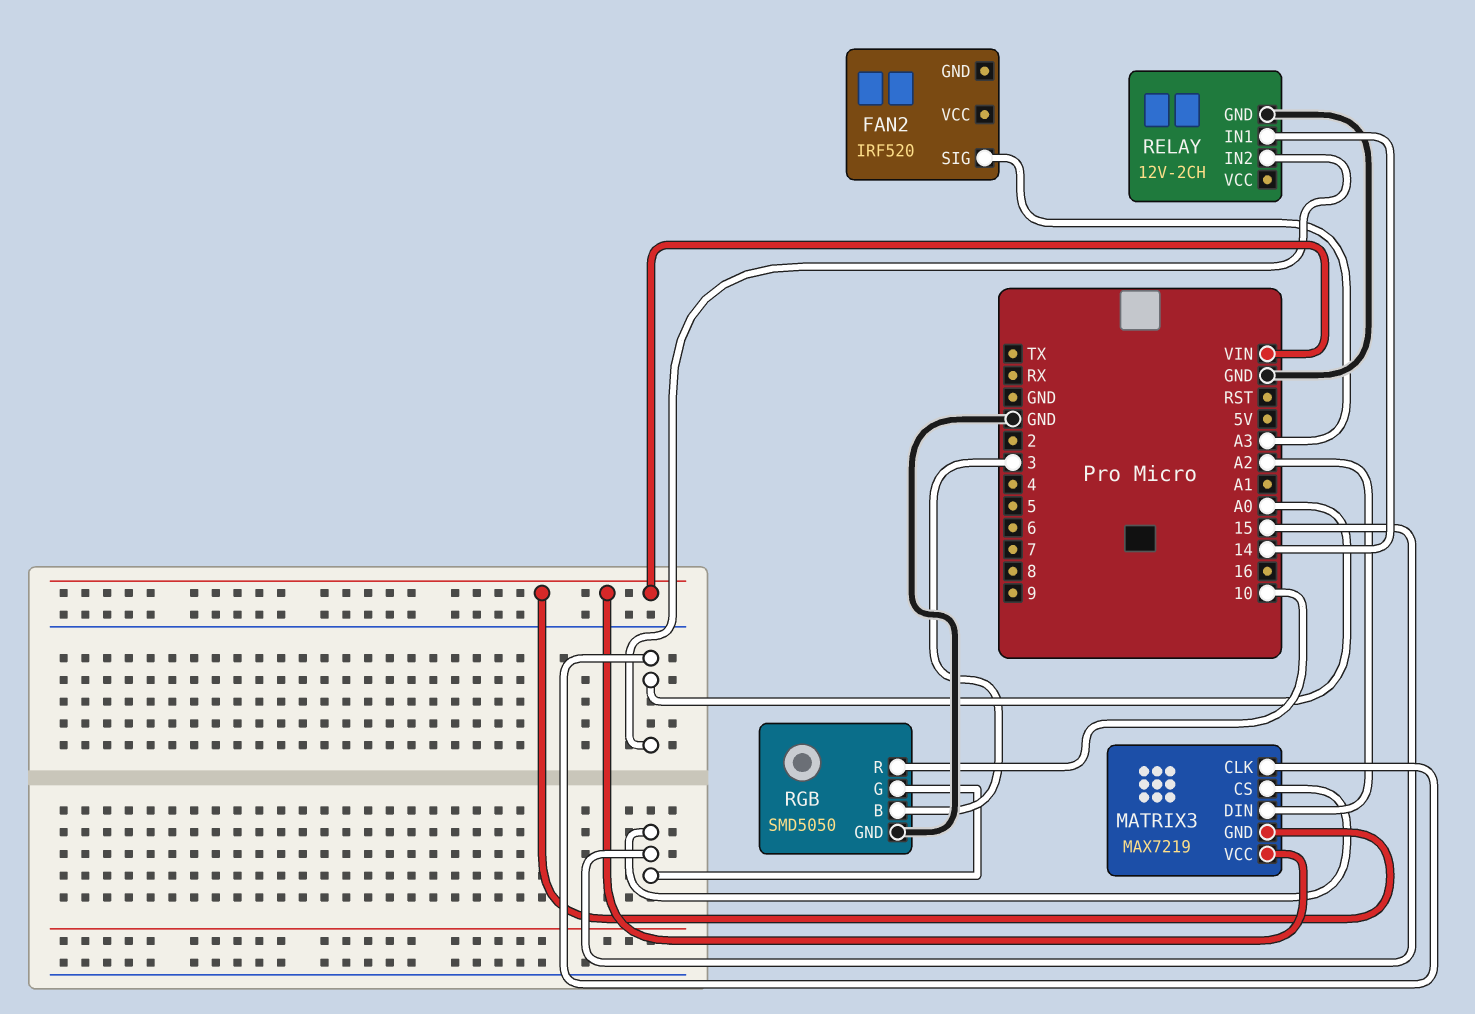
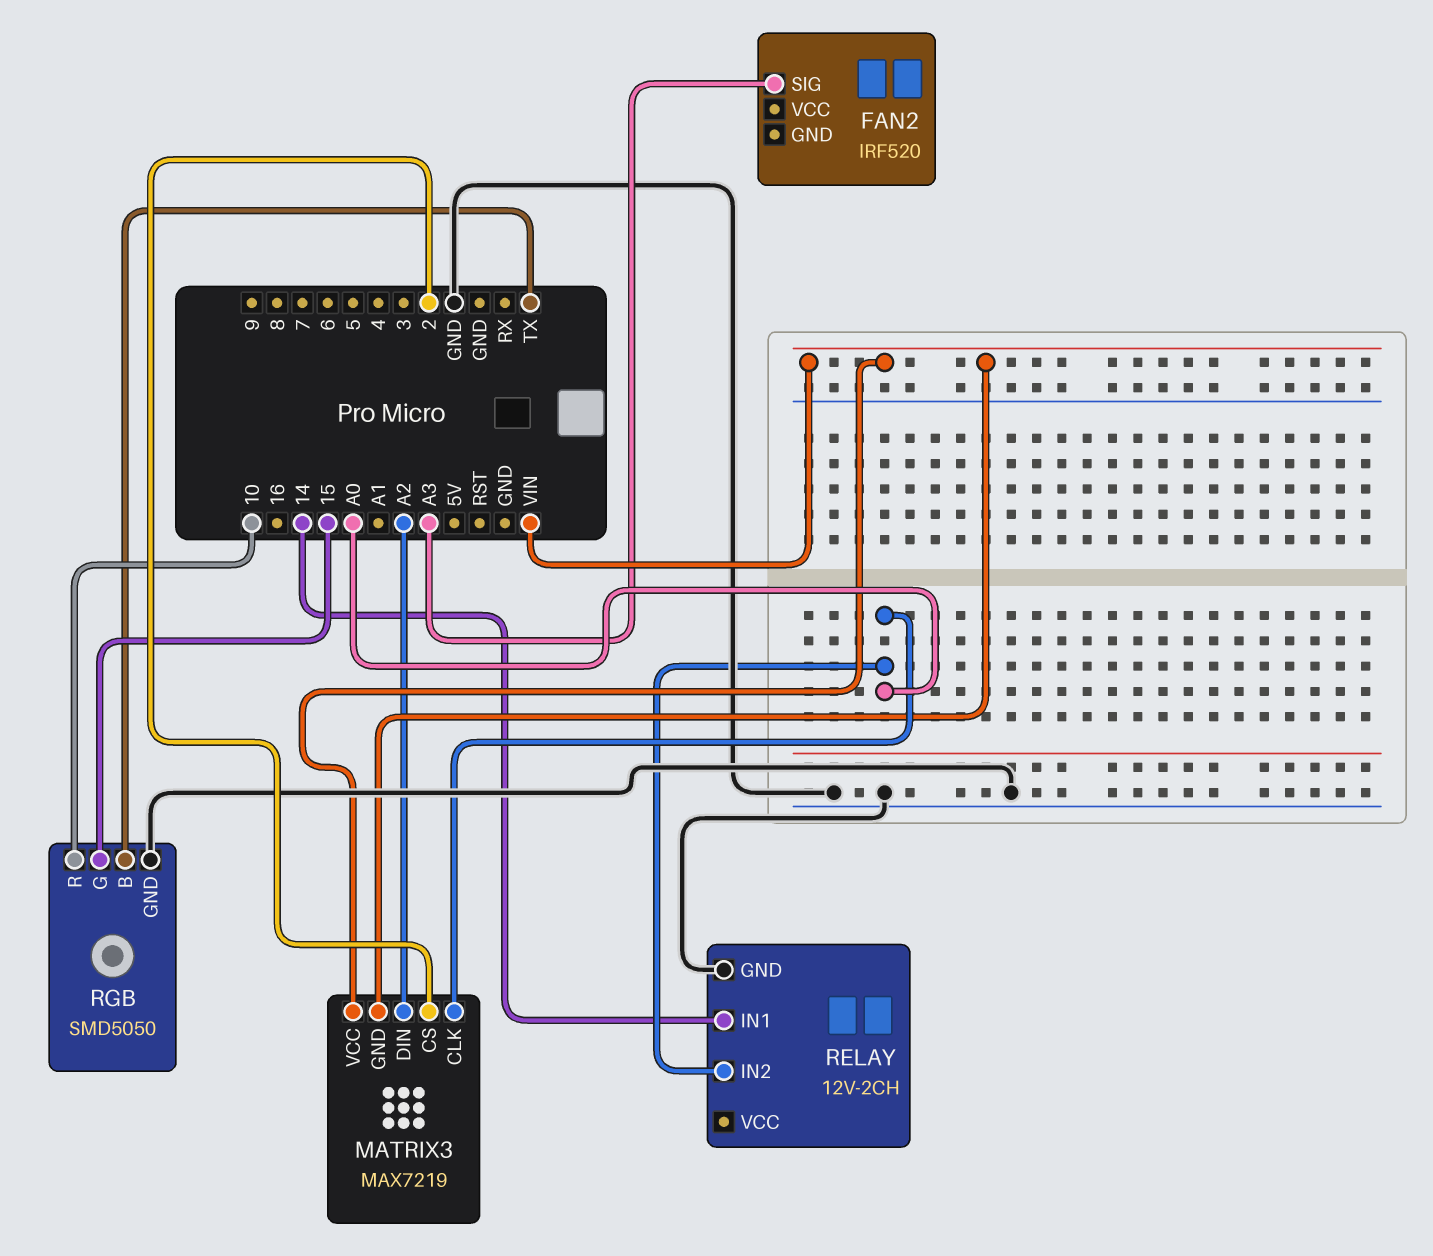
MATRIX3 pin CS: 15 -> 2
RGB pin B: 3 -> TX

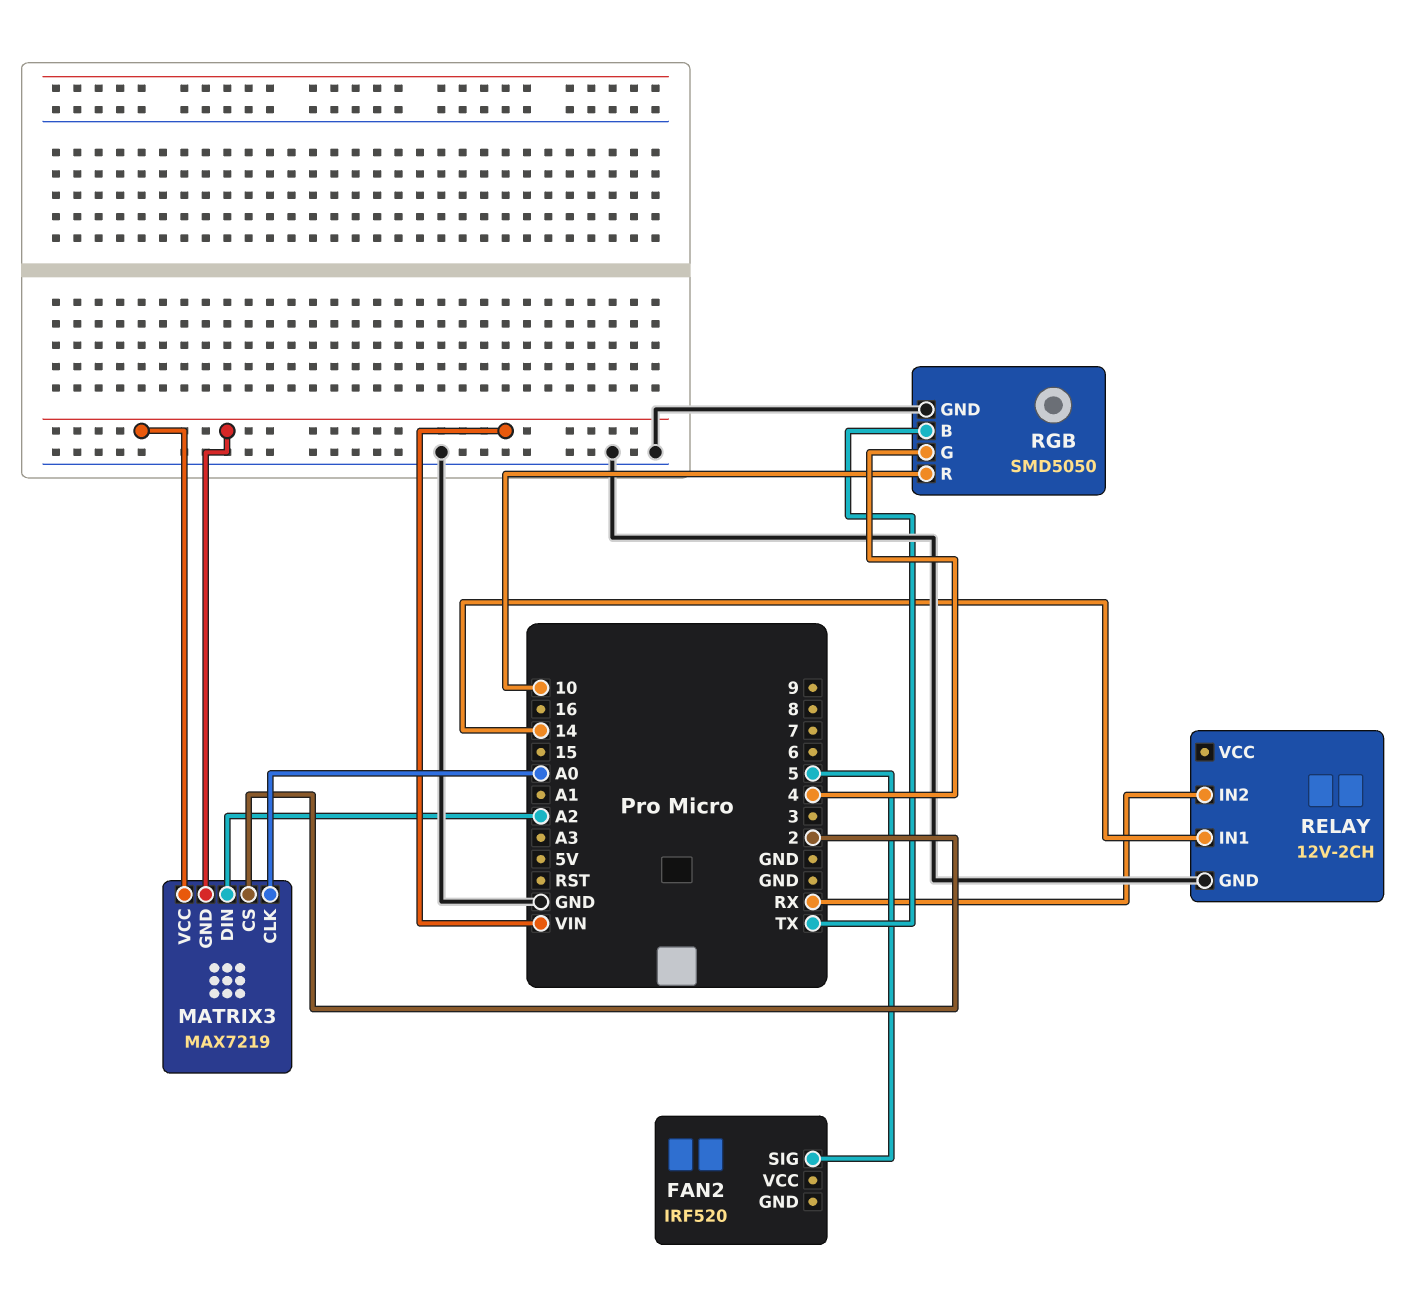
FAN2 pin SIG: A3 -> 5
RELAY pin IN2: A0 -> RX
RGB pin G: 15 -> 4

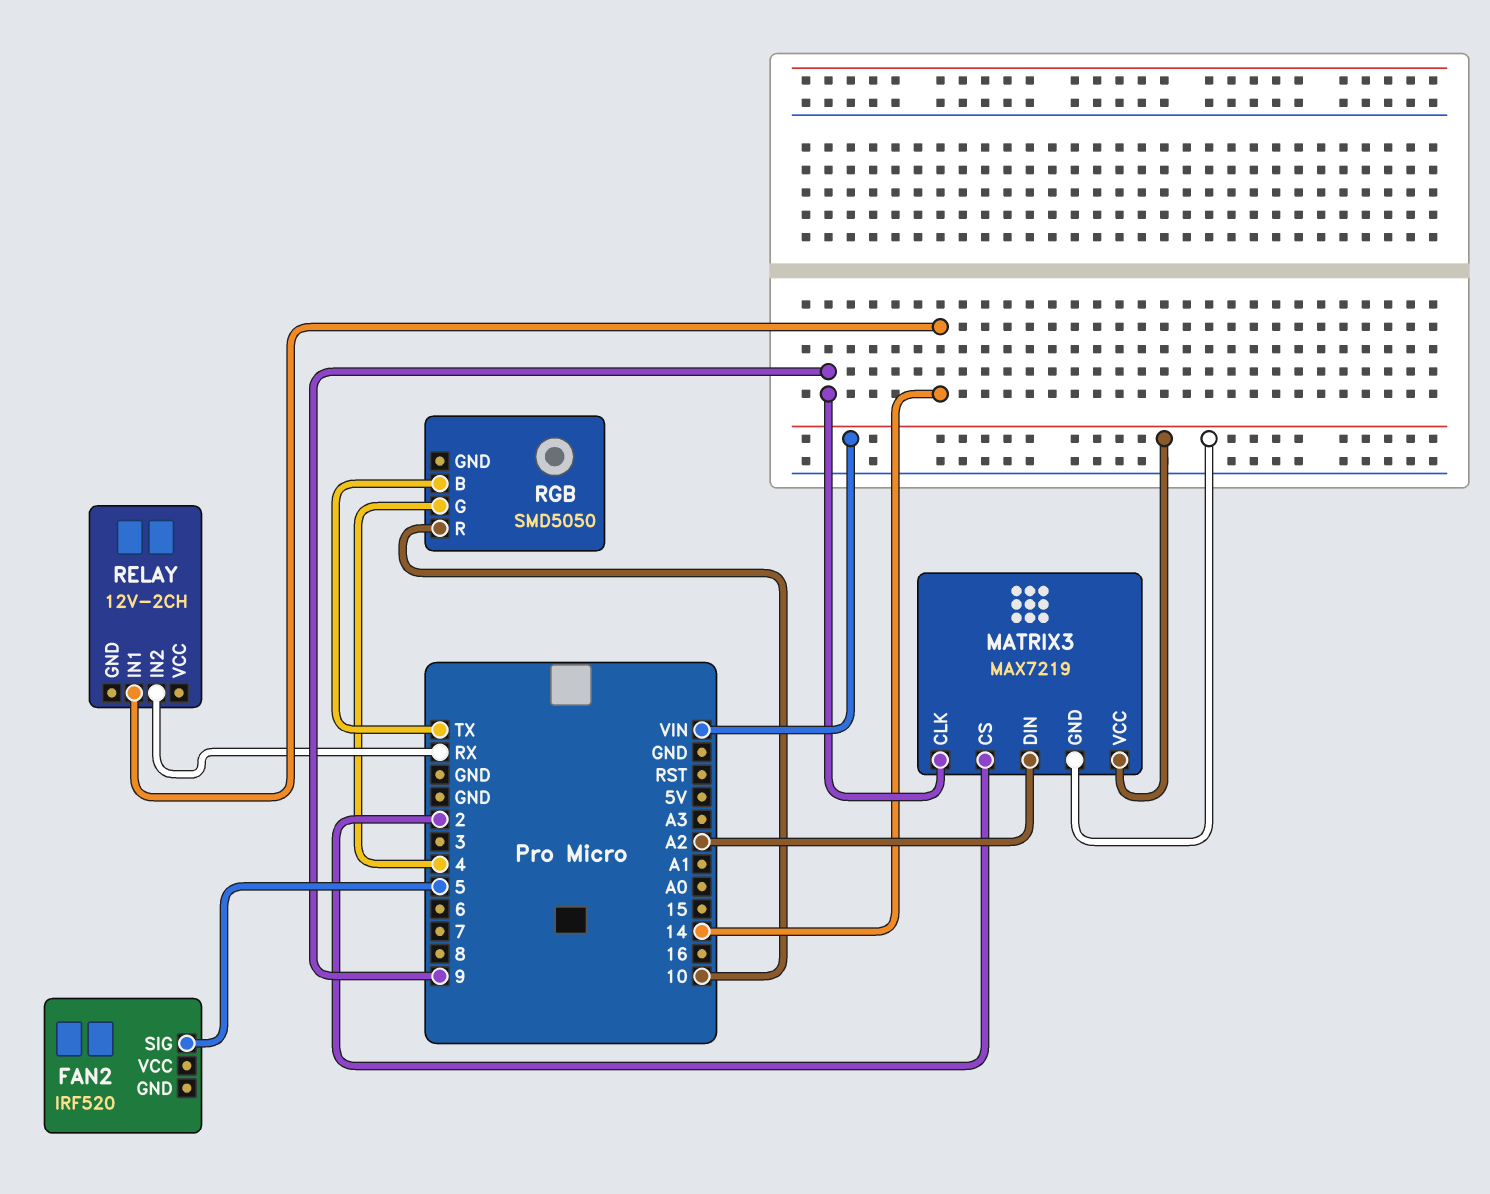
MATRIX3 pin CLK: A0 -> 9
RELAY pin GND: GND -> none
RGB pin GND: GND -> none

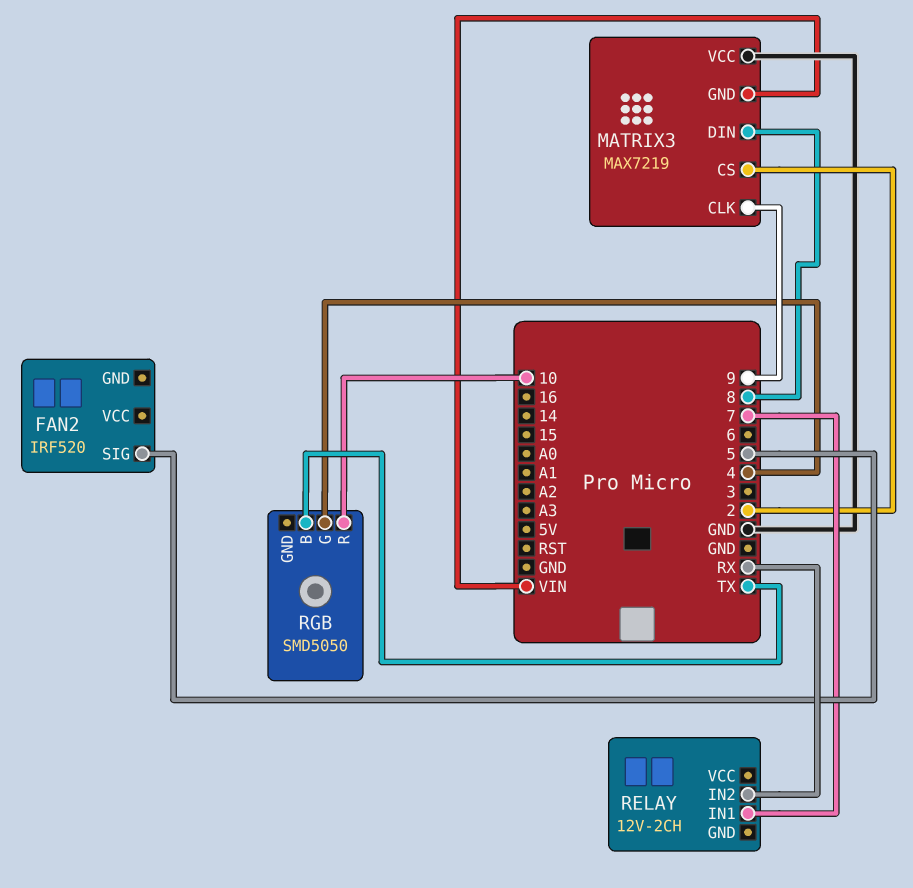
MATRIX3 pin DIN: A2 -> 8
MATRIX3 pin VCC: VIN -> GND
RELAY pin IN1: 14 -> 7

